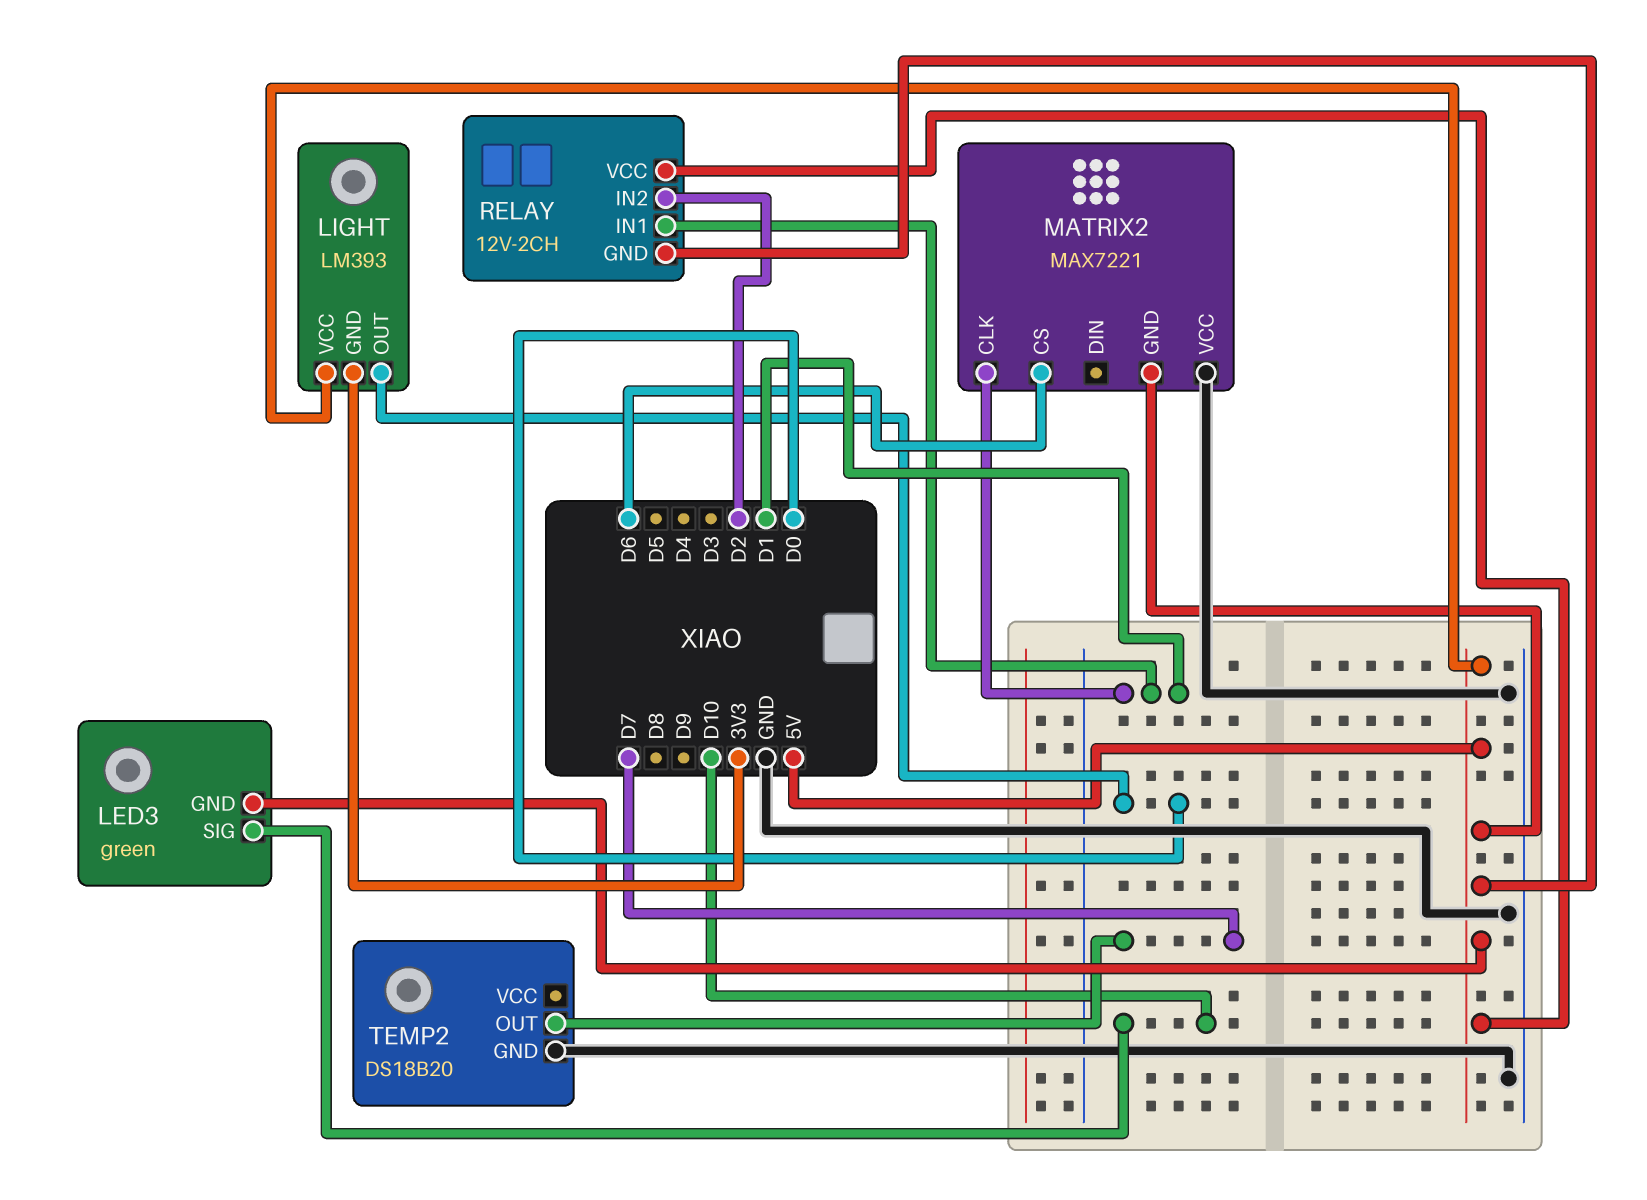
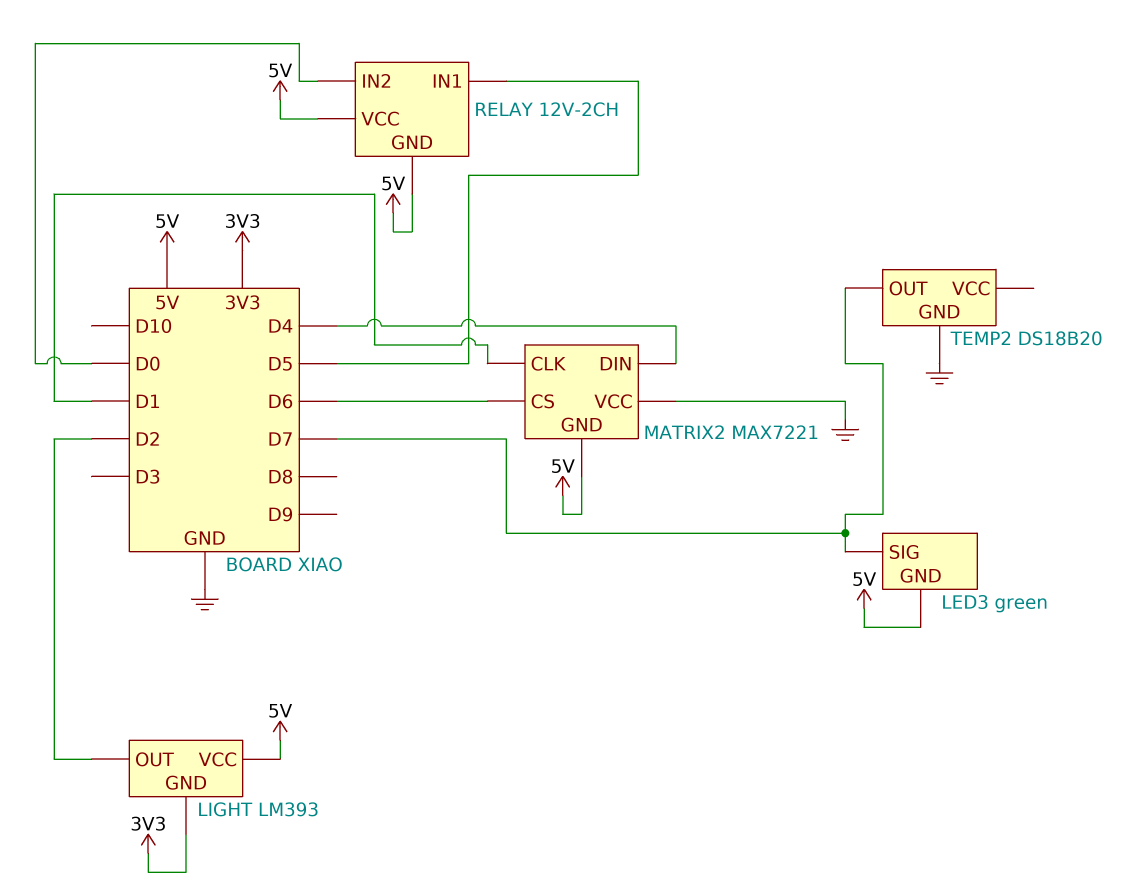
LED3 pin SIG: D10 -> D7
LIGHT pin OUT: D0 -> D2
MATRIX2 pin DIN: none -> D4
RELAY pin IN1: D1 -> D5
RELAY pin IN2: D2 -> D0

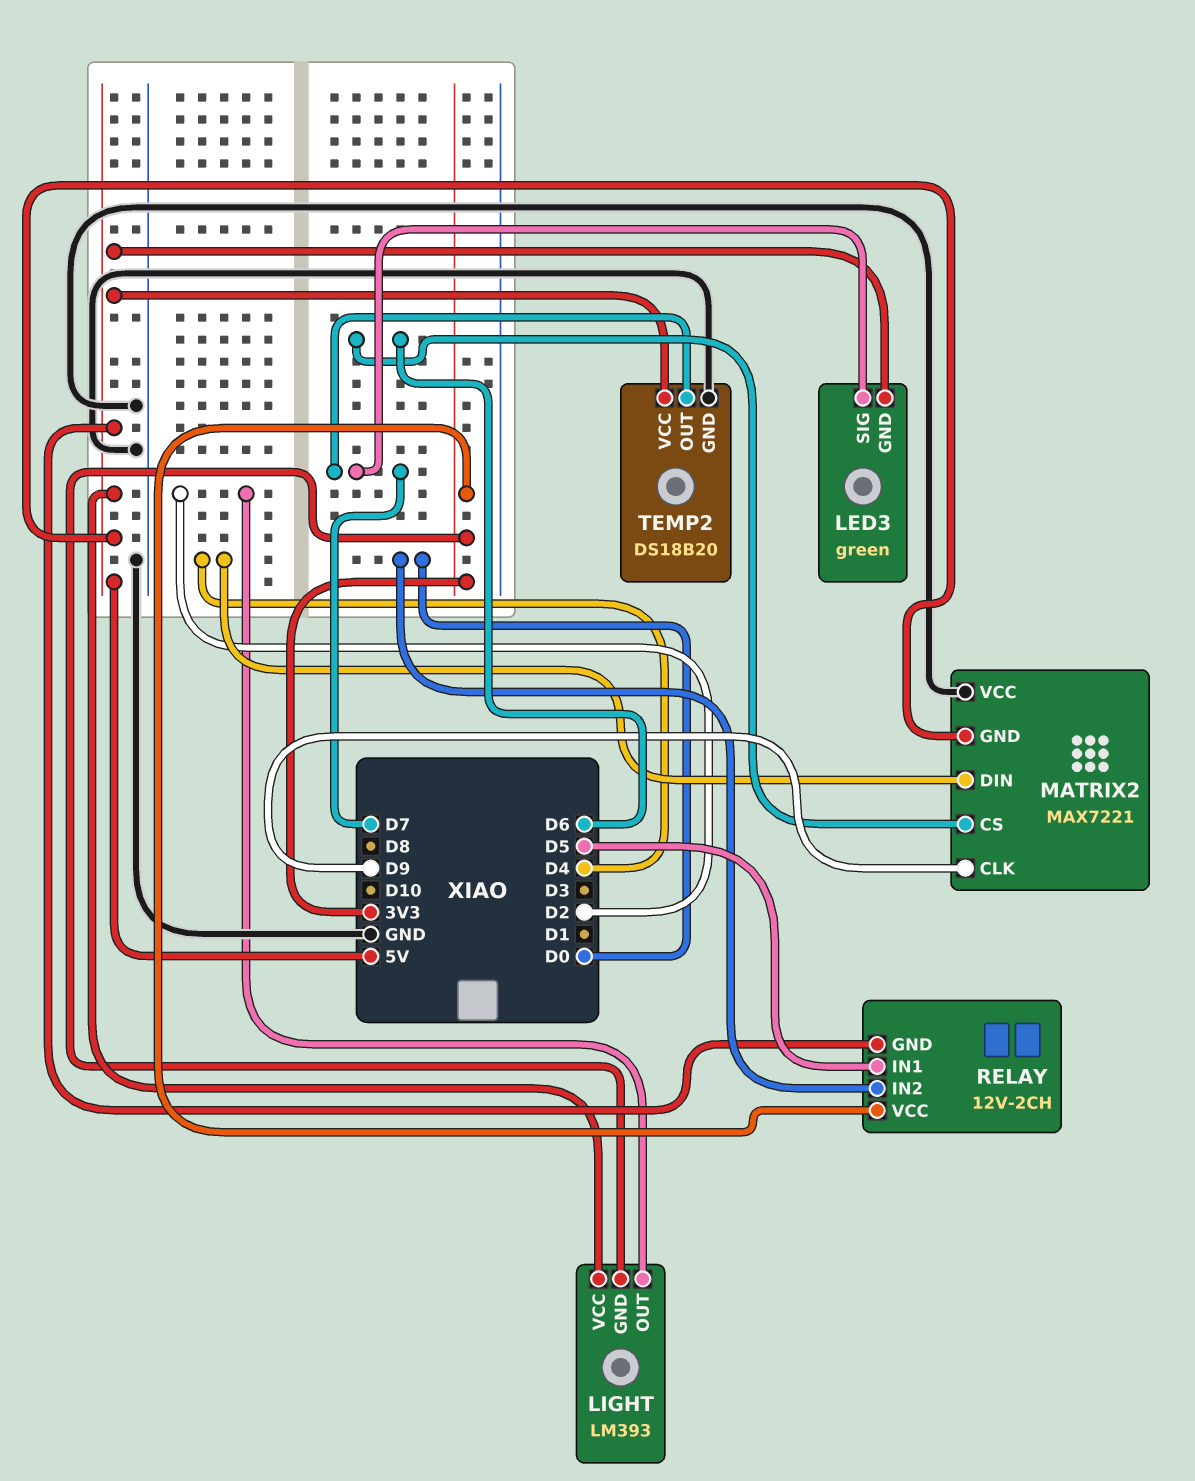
MATRIX2 pin CLK: D1 -> D9
RELAY pin VCC: 5V -> 3V3
TEMP2 pin VCC: none -> 5V

